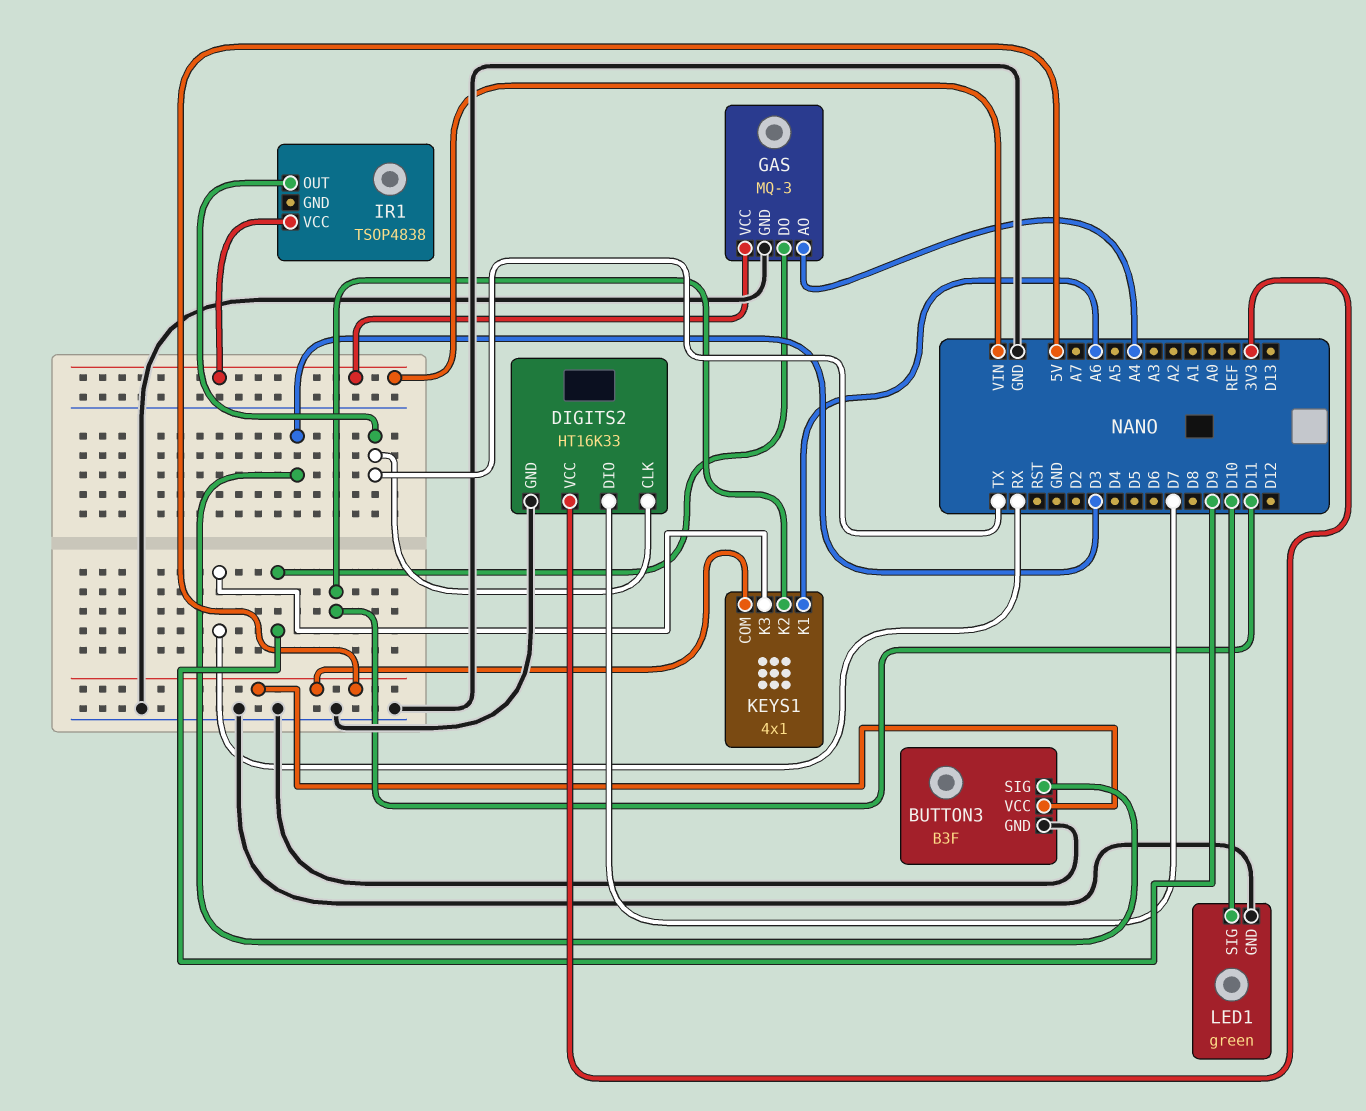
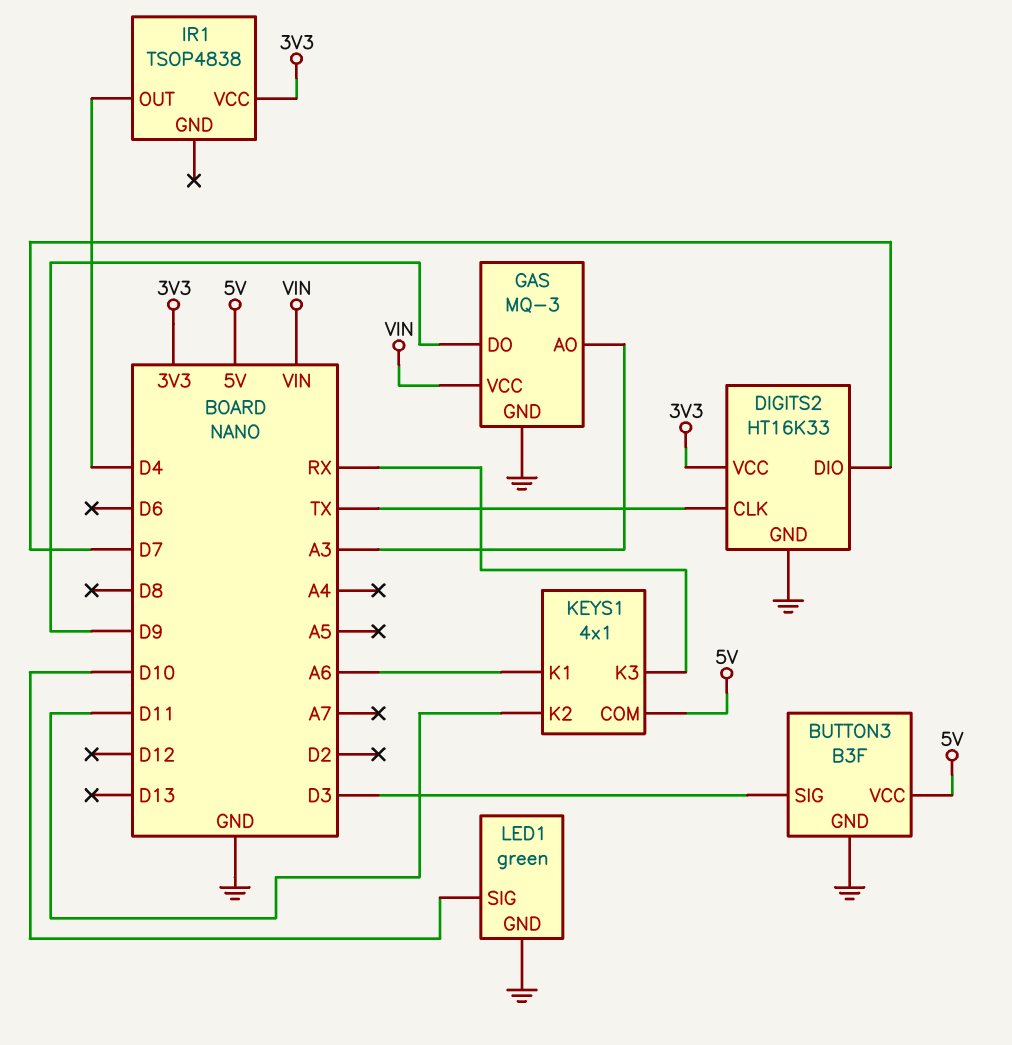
GAS pin AO: A4 -> A3
IR1 pin OUT: TX -> D4
IR1 pin VCC: VIN -> 3V3

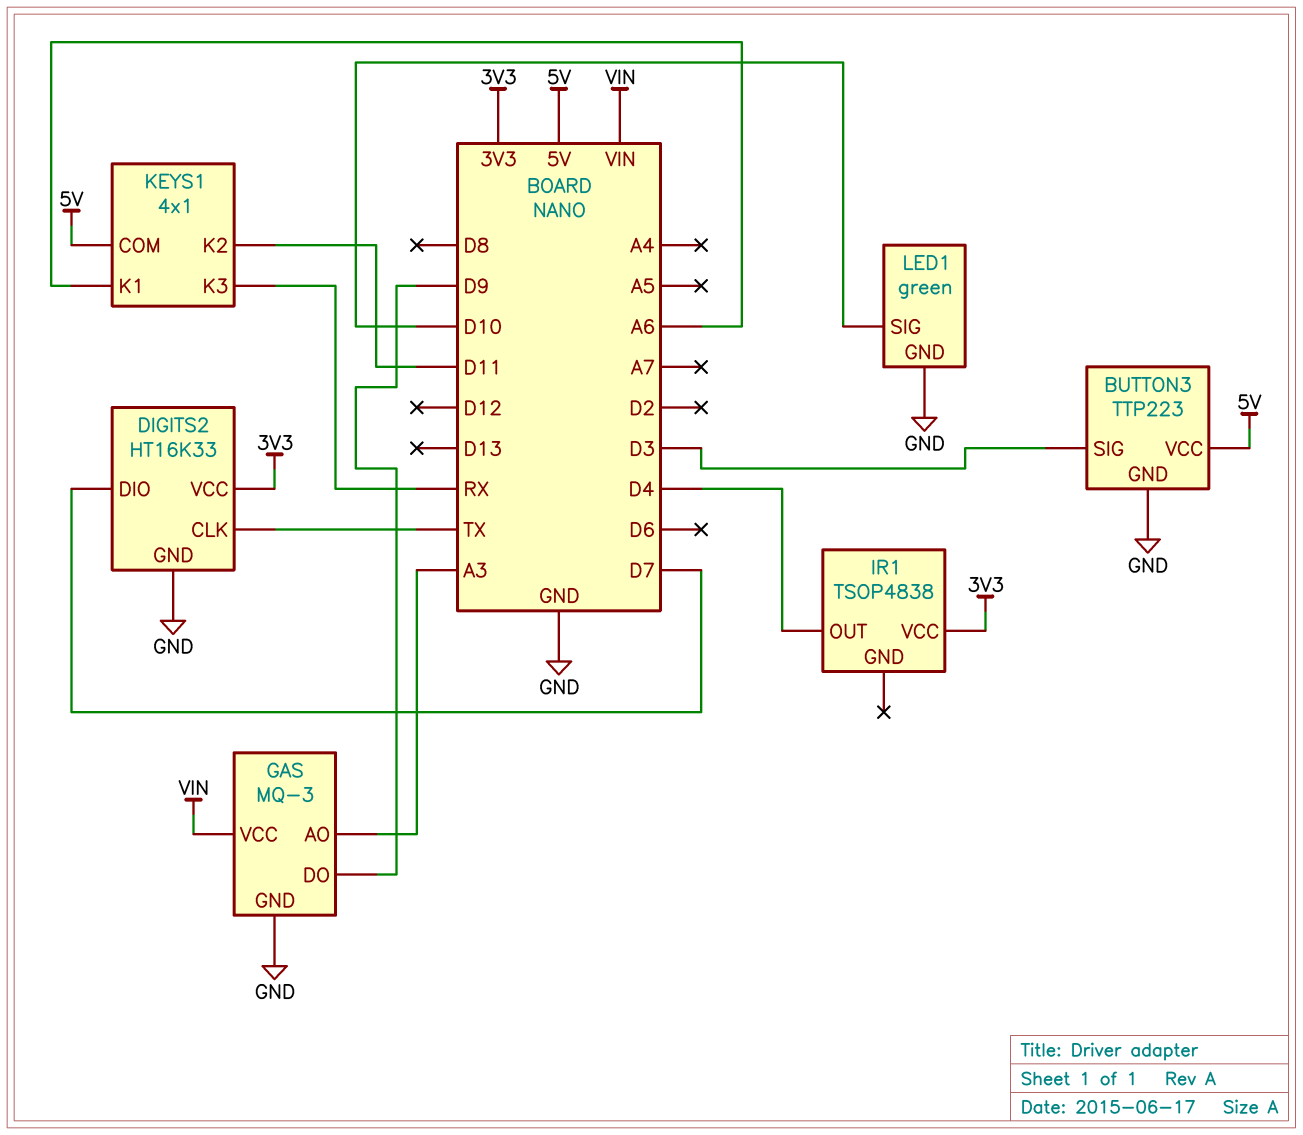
BUTTON3: B3F -> TTP223

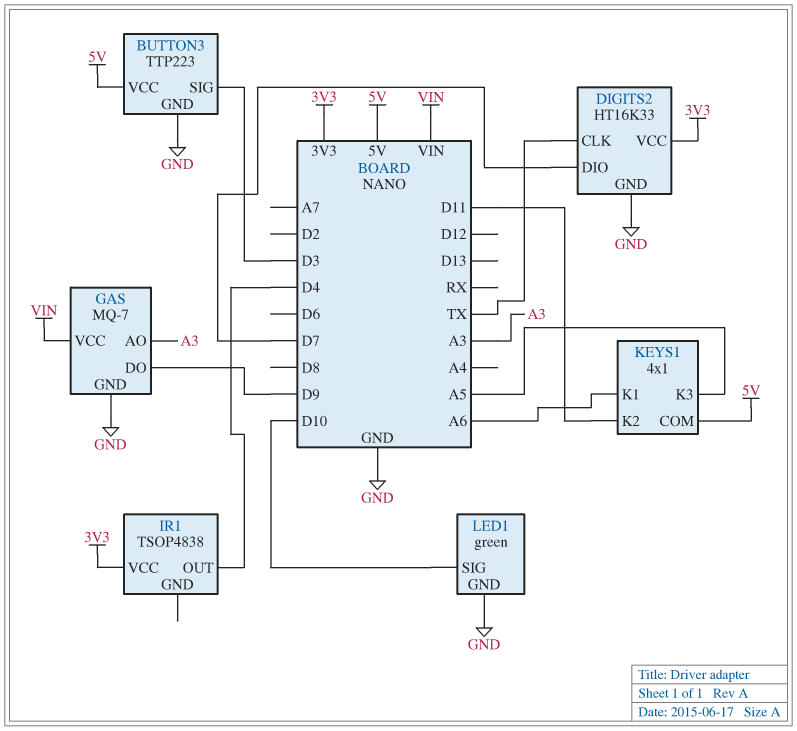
GAS: MQ-3 -> MQ-7
KEYS1 pin K3: RX -> A5

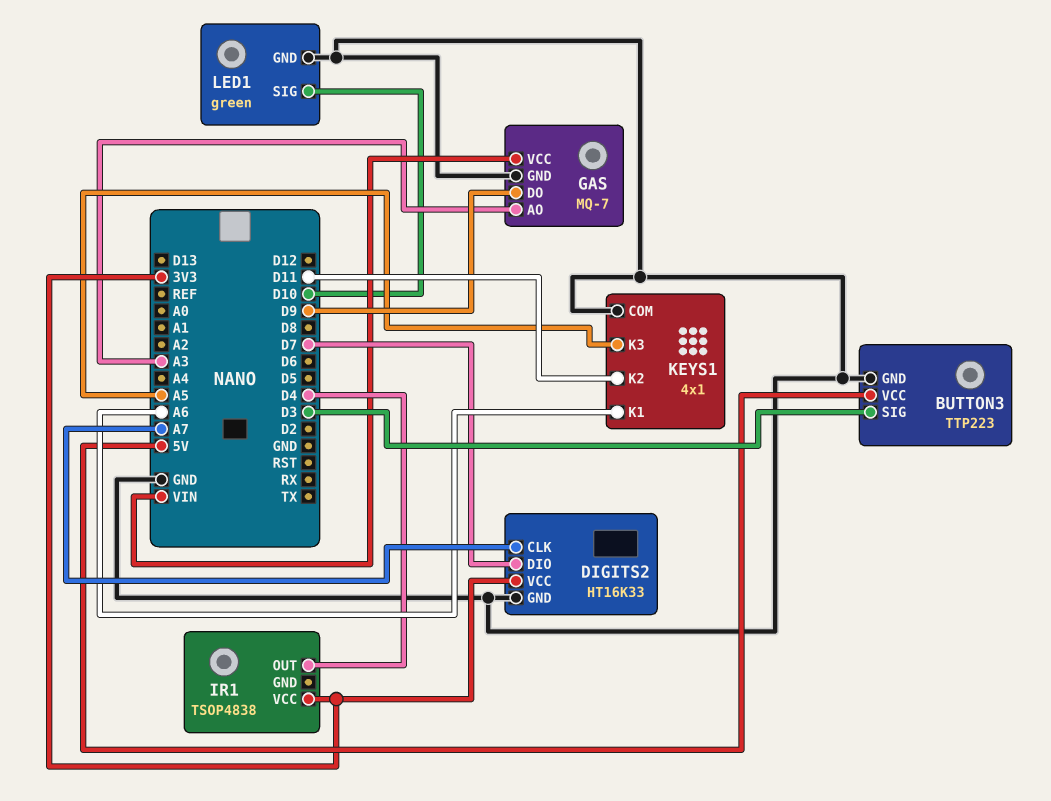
DIGITS2 pin CLK: TX -> A7
KEYS1 pin COM: 5V -> GND

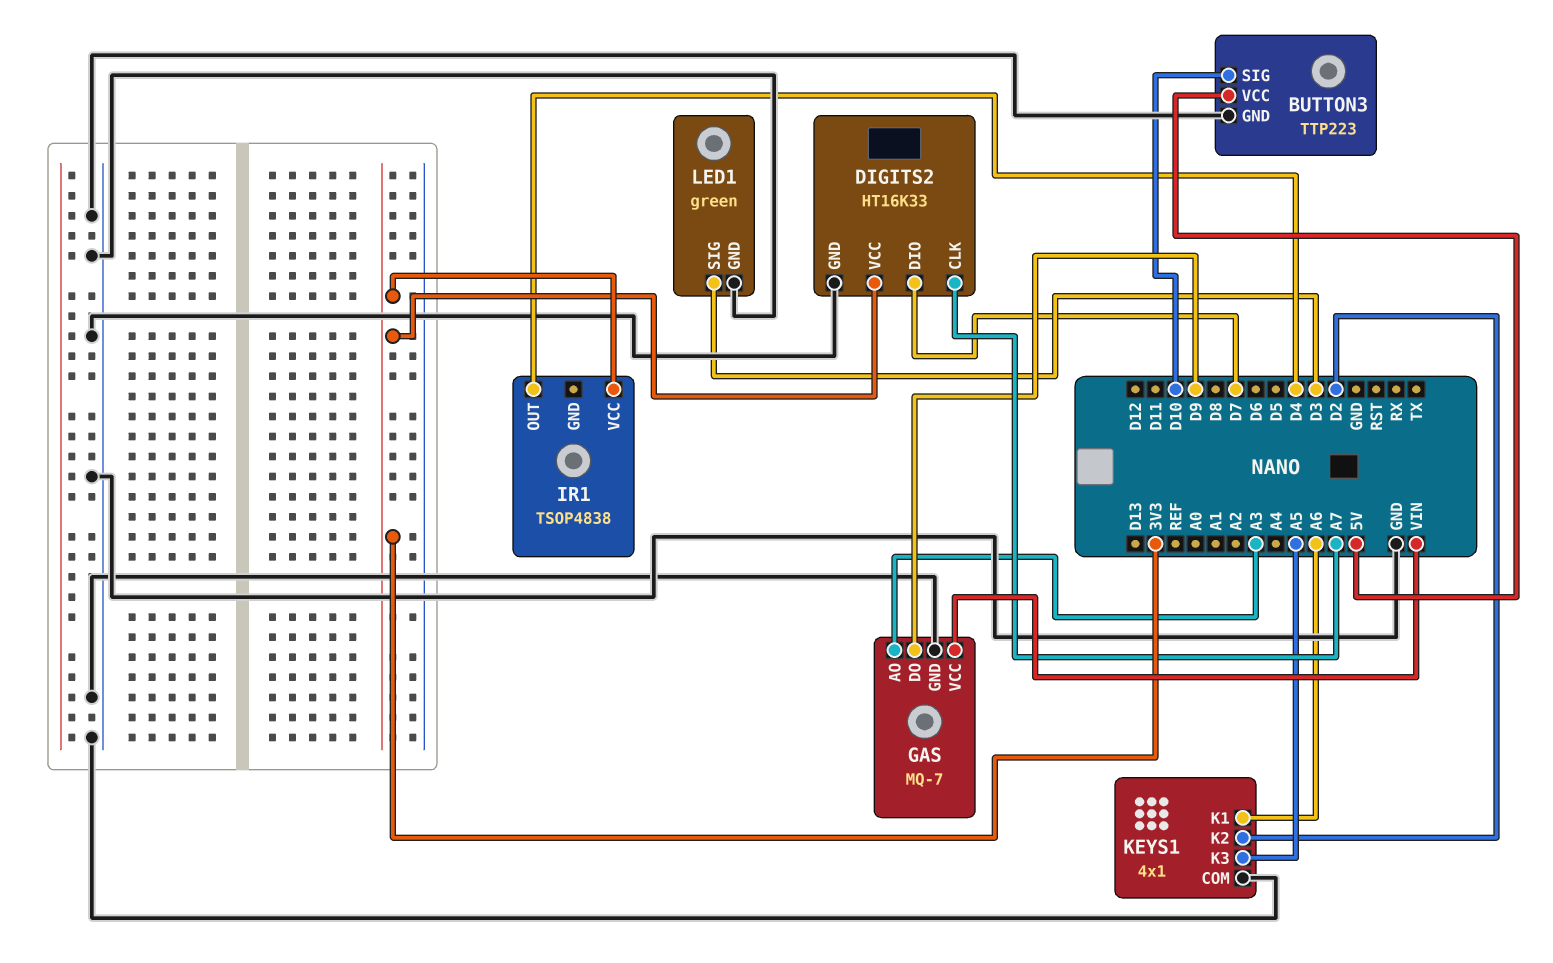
BUTTON3 pin SIG: D3 -> D10
KEYS1 pin K2: D11 -> D2
LED1 pin SIG: D10 -> D3

